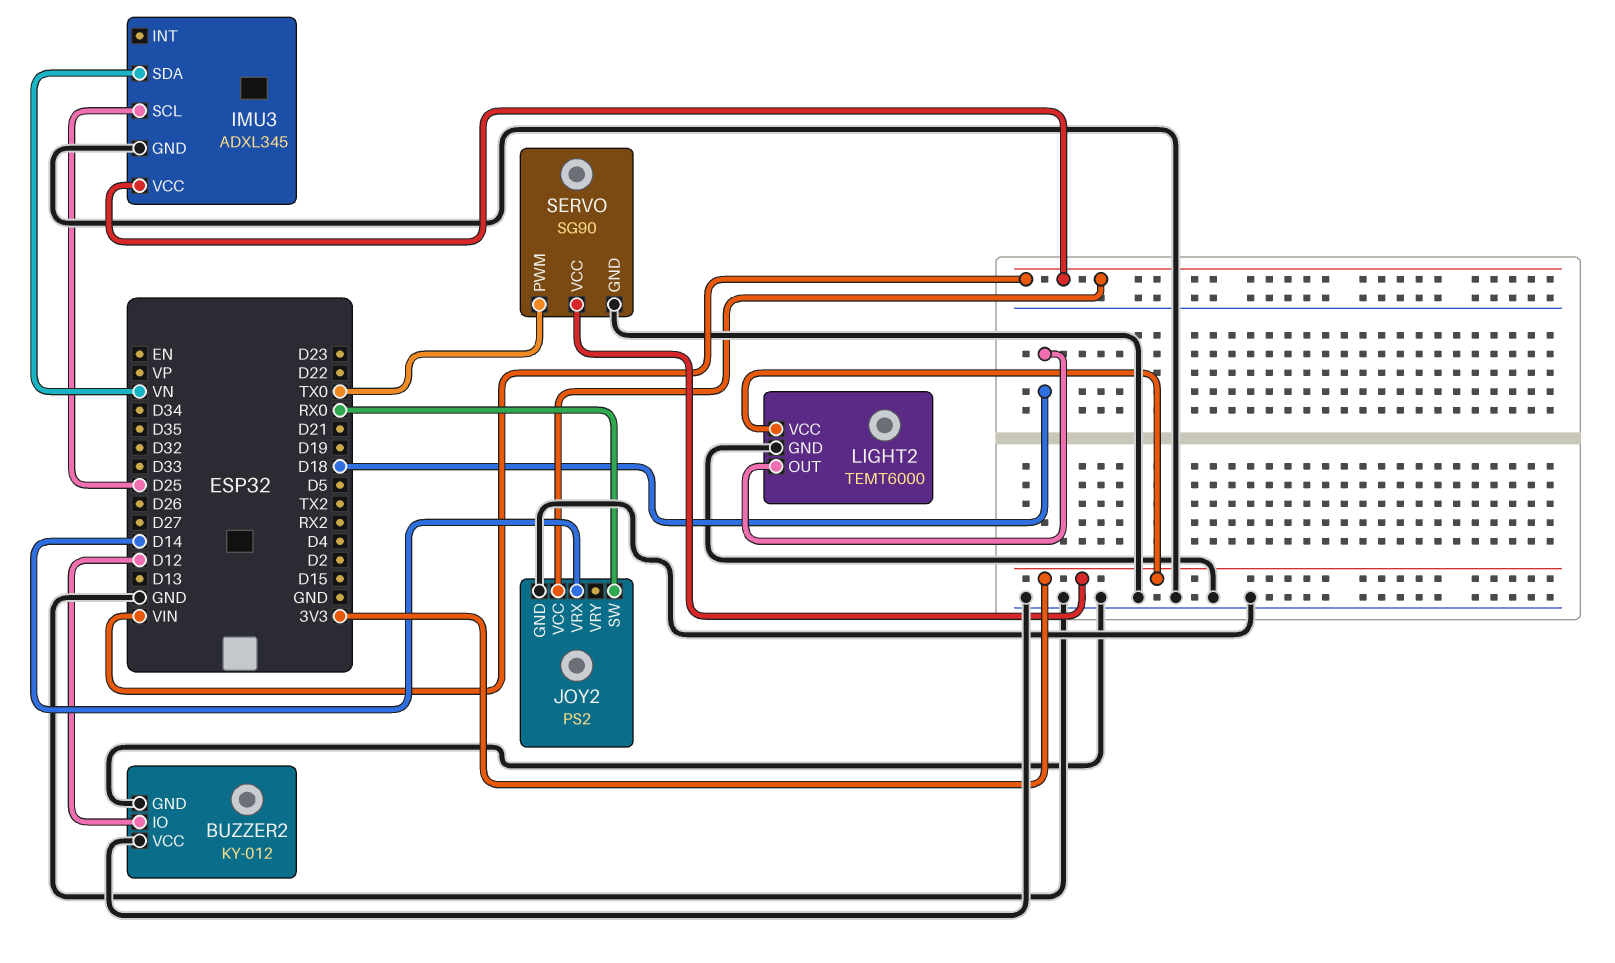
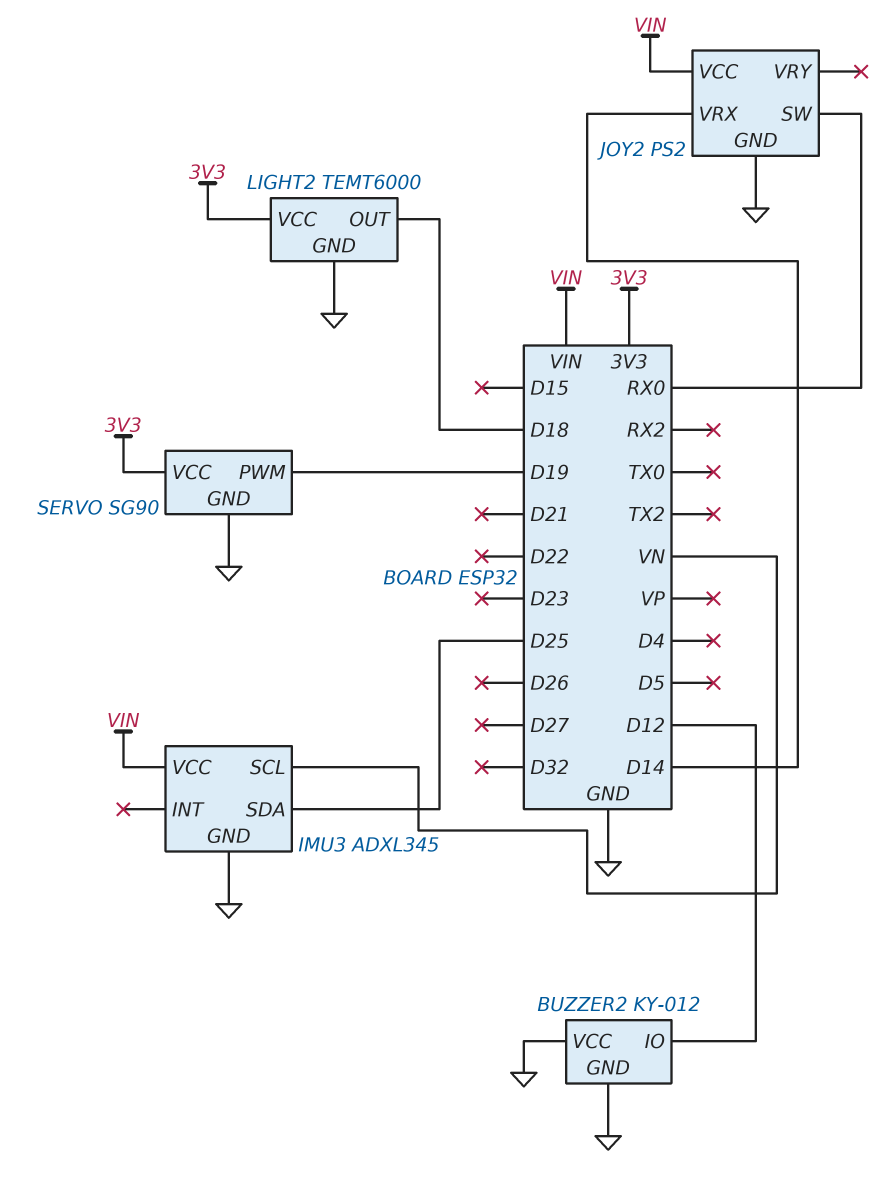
IMU3 pin SCL: D25 -> VN
IMU3 pin SDA: VN -> D25
SERVO pin PWM: TX0 -> D19

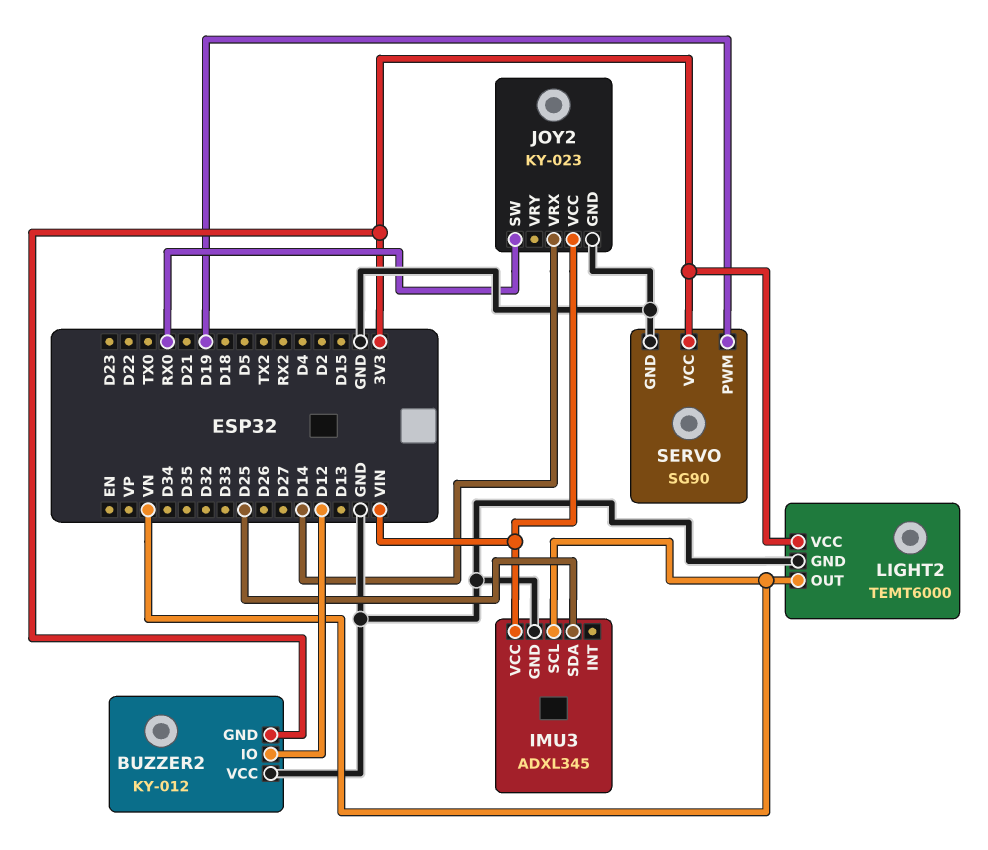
BUZZER2 pin GND: GND -> 3V3
JOY2: PS2 -> KY-023
LIGHT2 pin OUT: D18 -> VN

